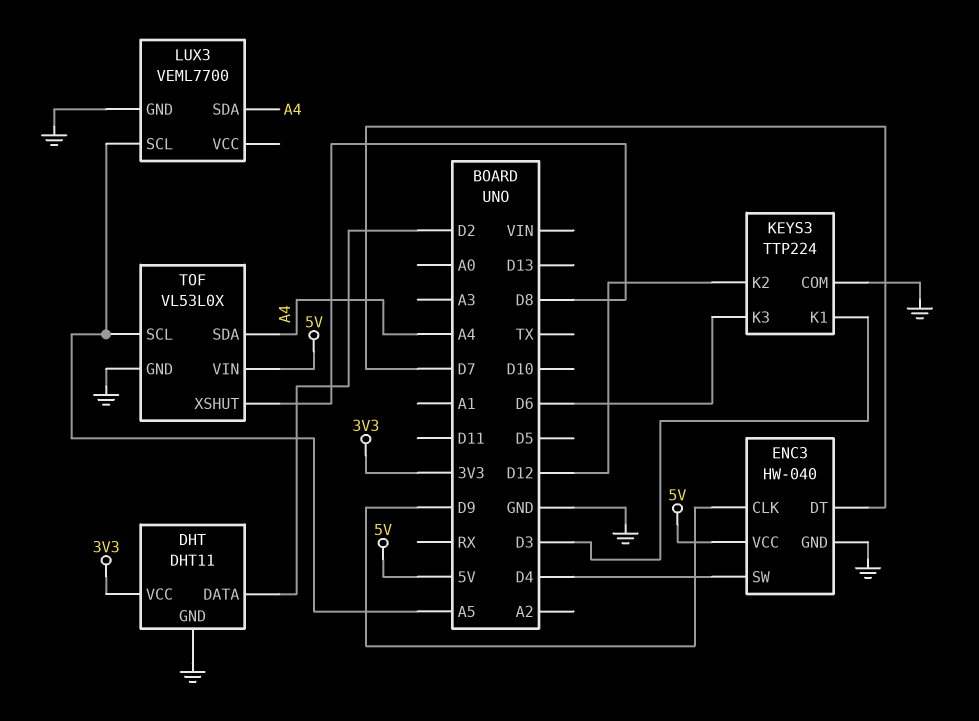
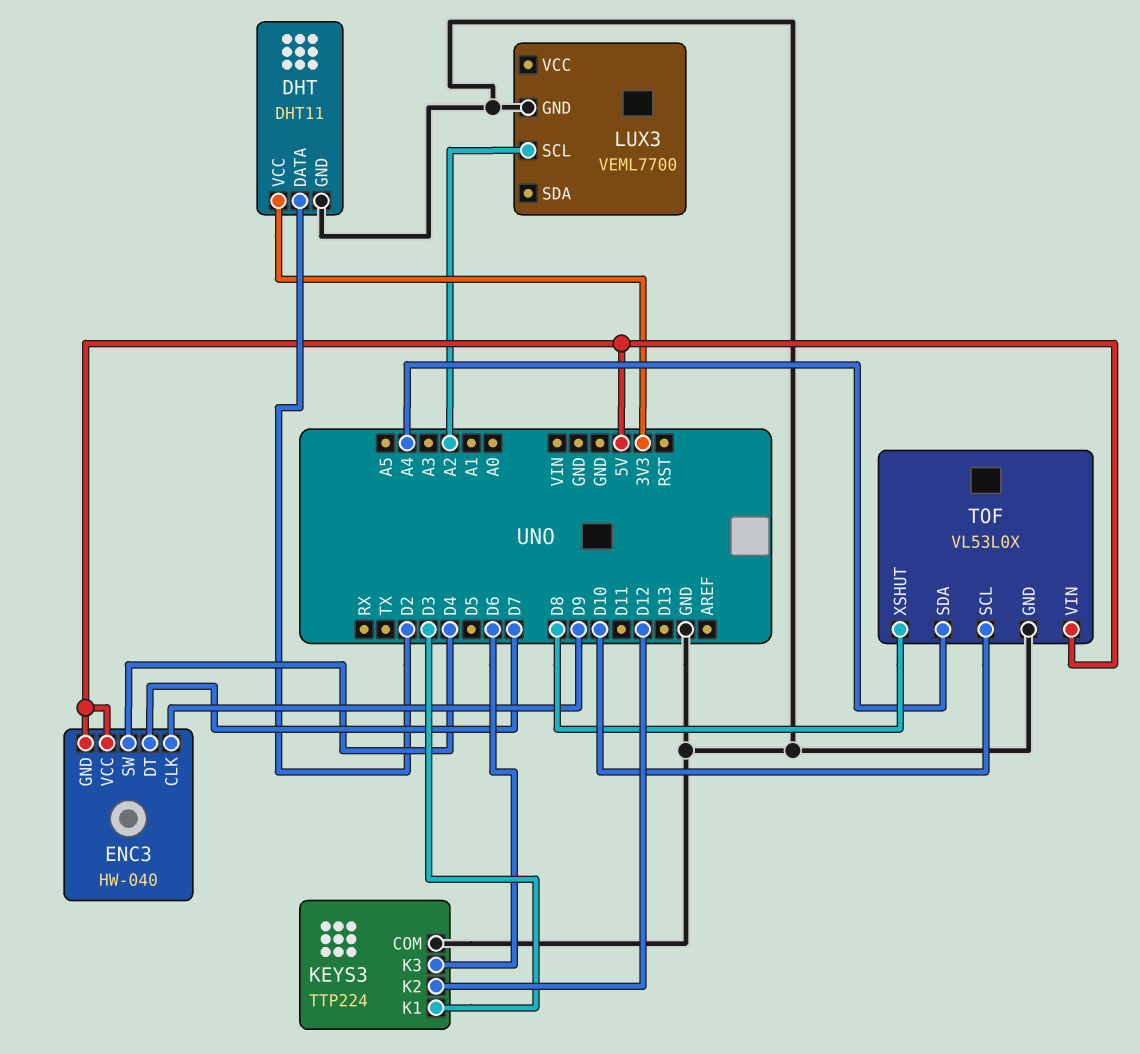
ENC3 pin GND: GND -> 5V
LUX3 pin SCL: A5 -> A2
LUX3 pin SDA: A4 -> none
TOF pin SCL: A5 -> D10

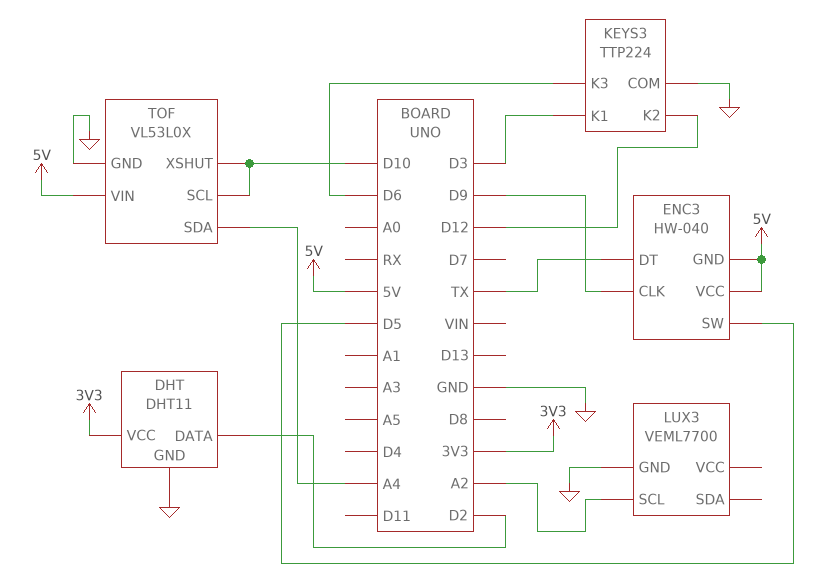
ENC3 pin DT: D7 -> TX
ENC3 pin SW: D4 -> D5
TOF pin XSHUT: D8 -> D10

